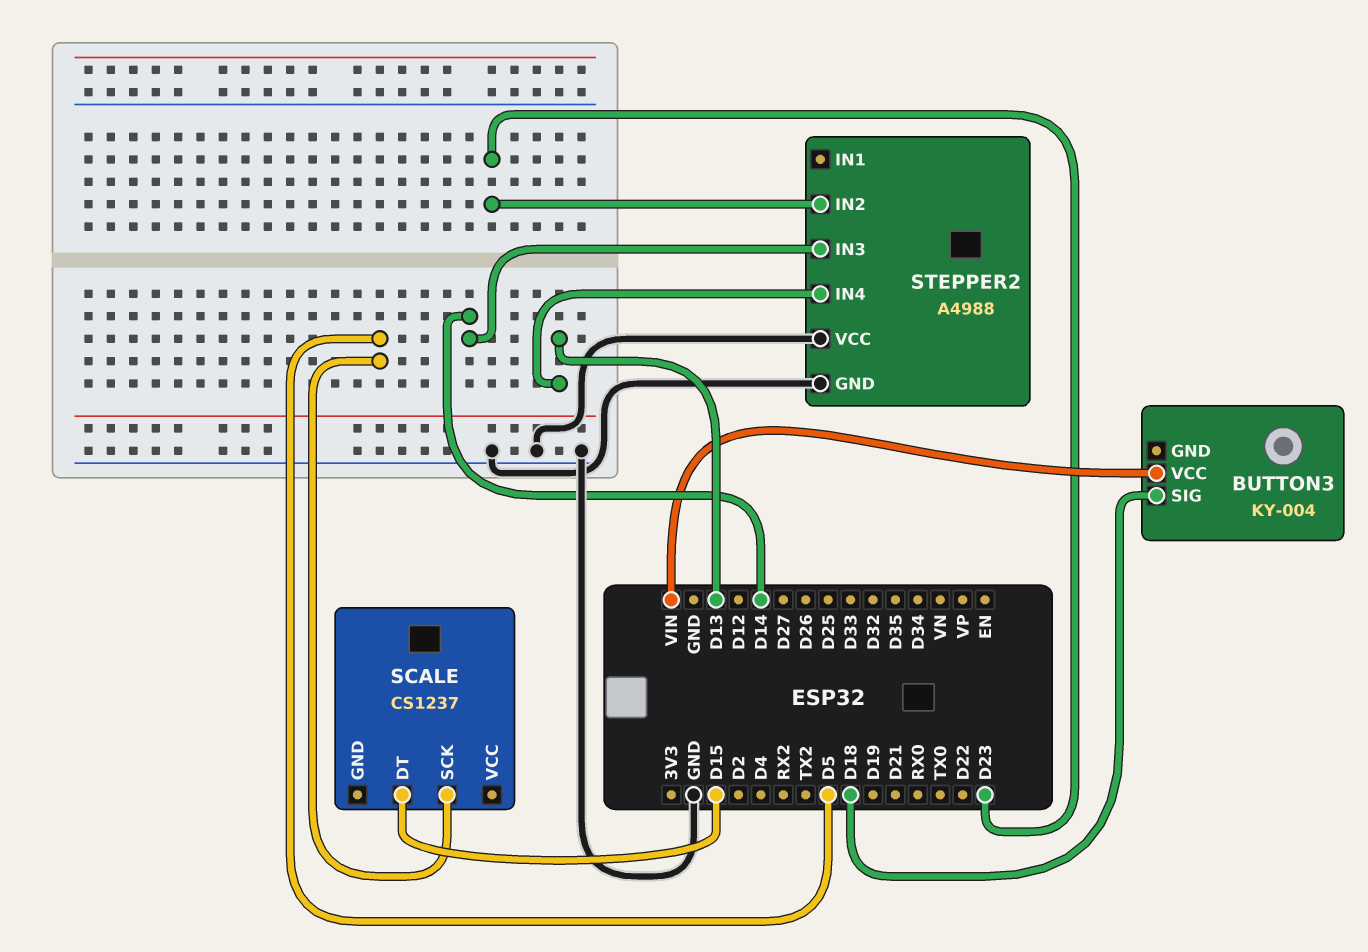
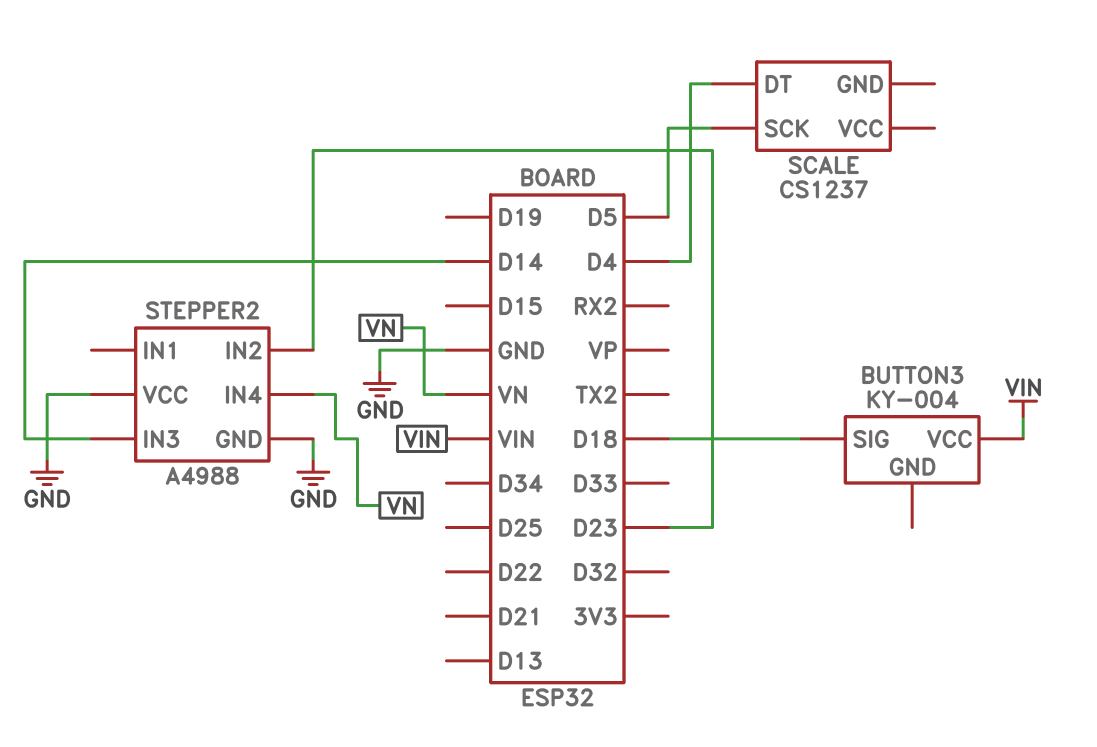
SCALE pin DT: D15 -> D4
STEPPER2 pin IN4: D13 -> VN

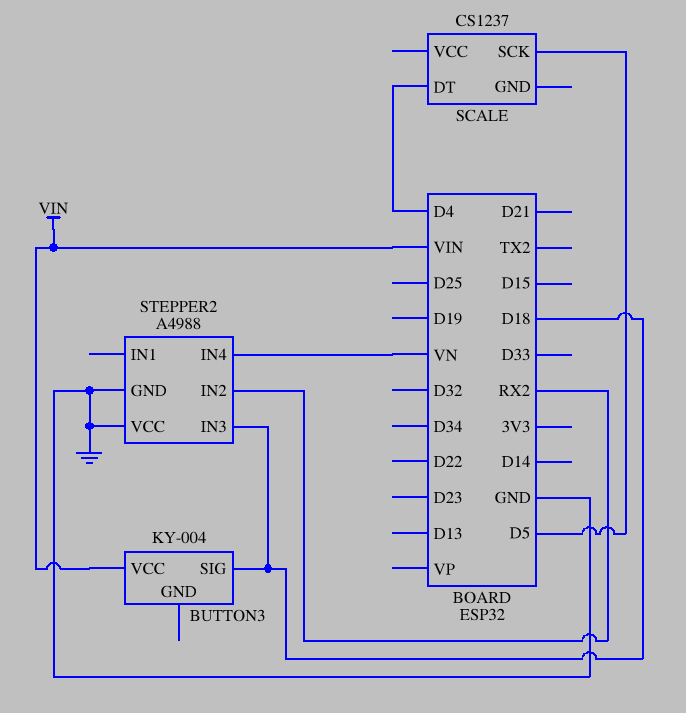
STEPPER2 pin IN2: D23 -> RX2
STEPPER2 pin IN3: D14 -> D18

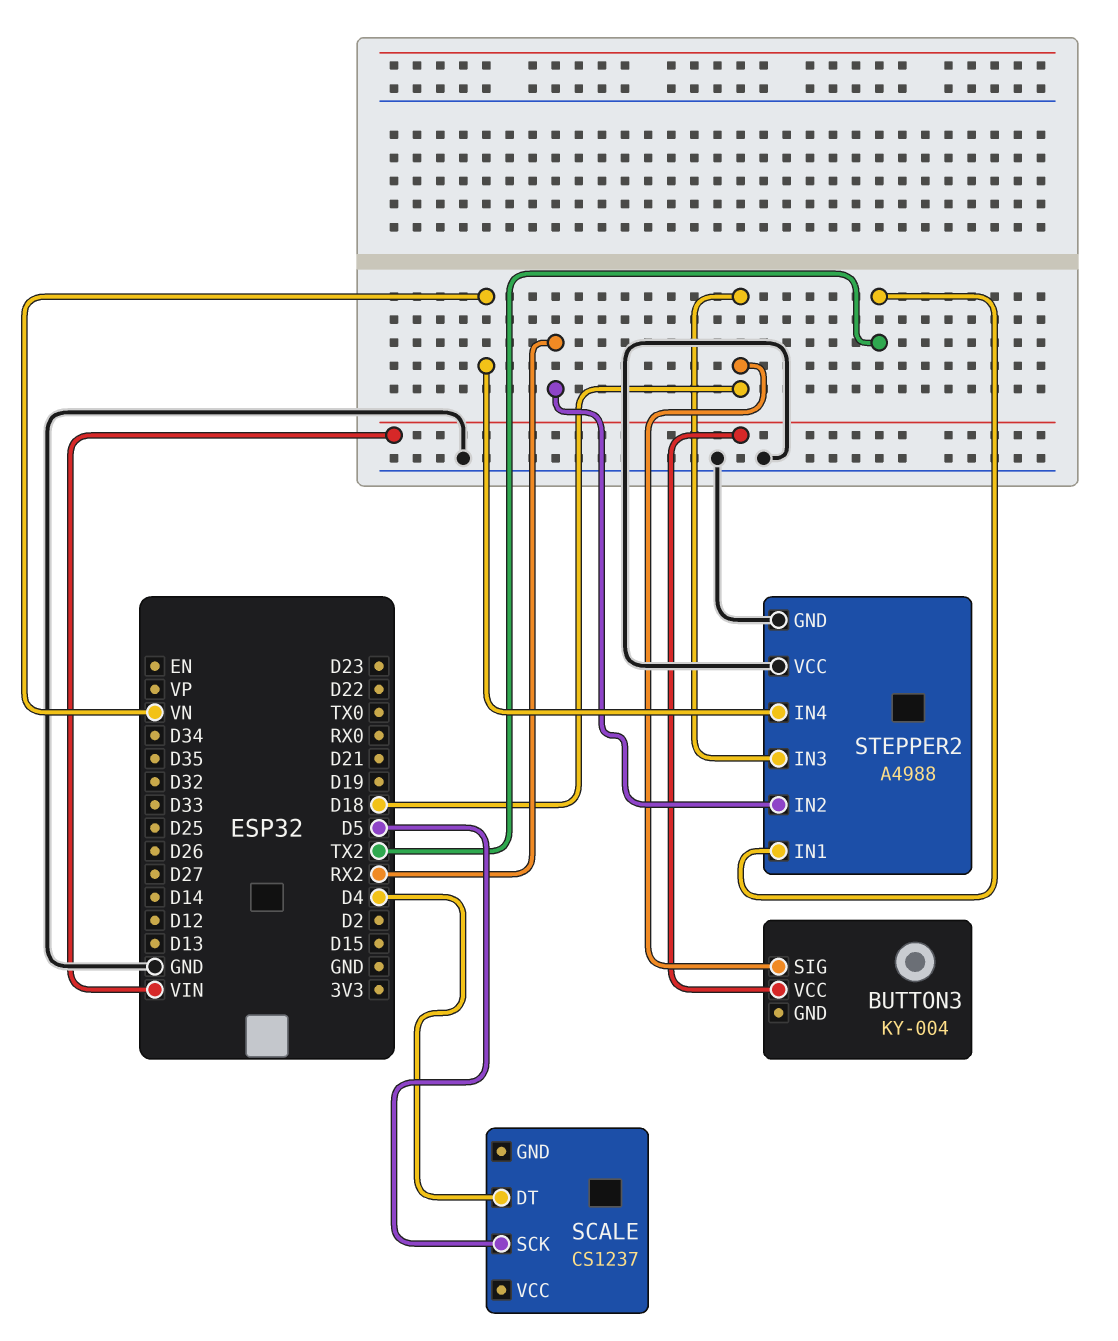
STEPPER2 pin IN1: none -> TX2

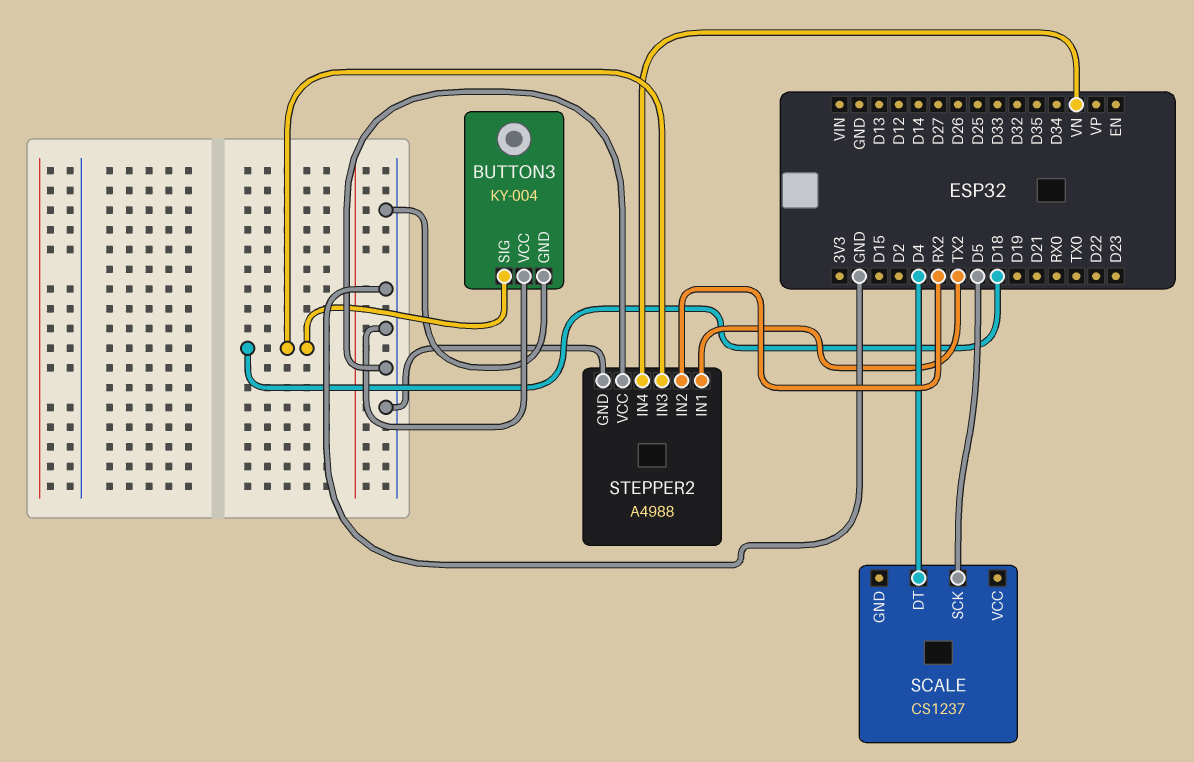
BUTTON3 pin GND: none -> GND
BUTTON3 pin VCC: VIN -> GND

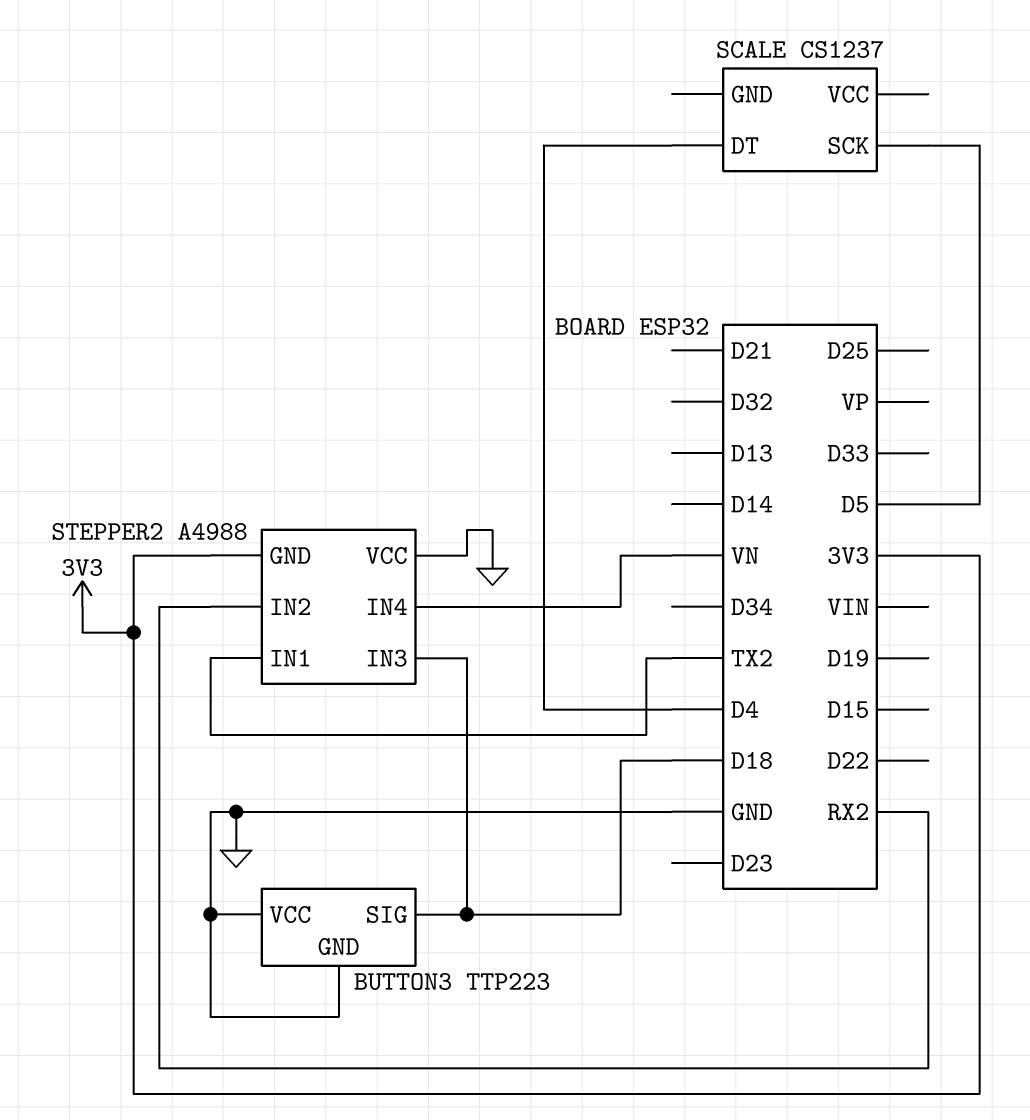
BUTTON3: KY-004 -> TTP223
STEPPER2 pin GND: GND -> 3V3

